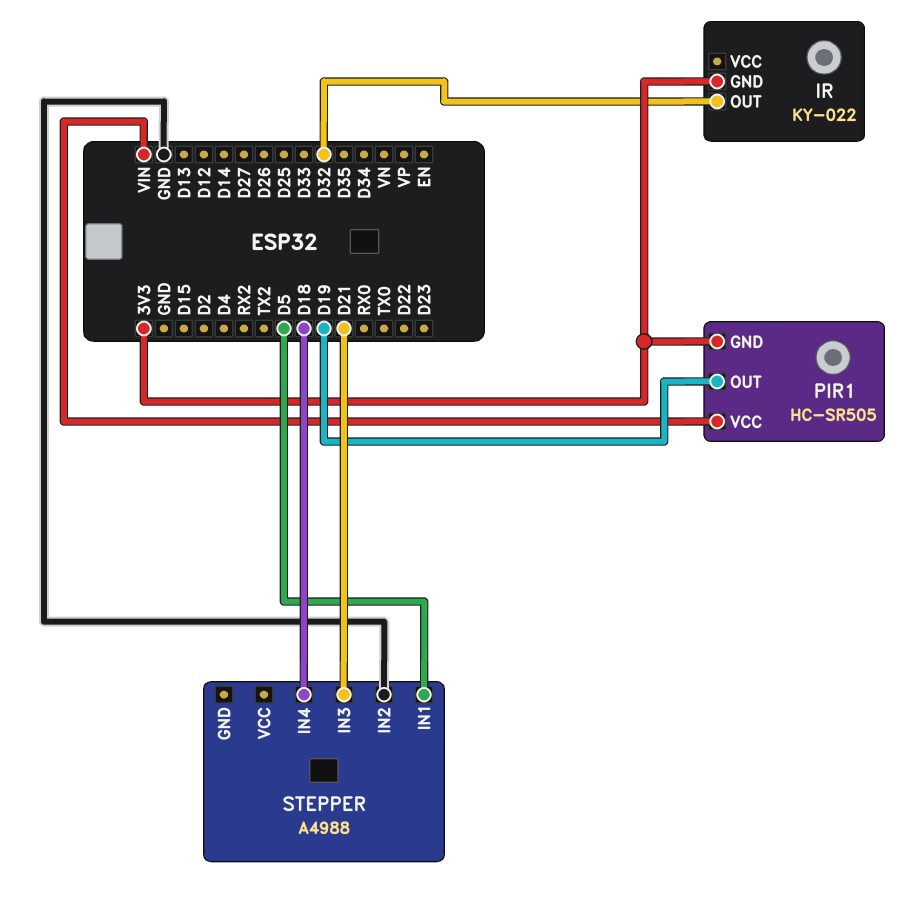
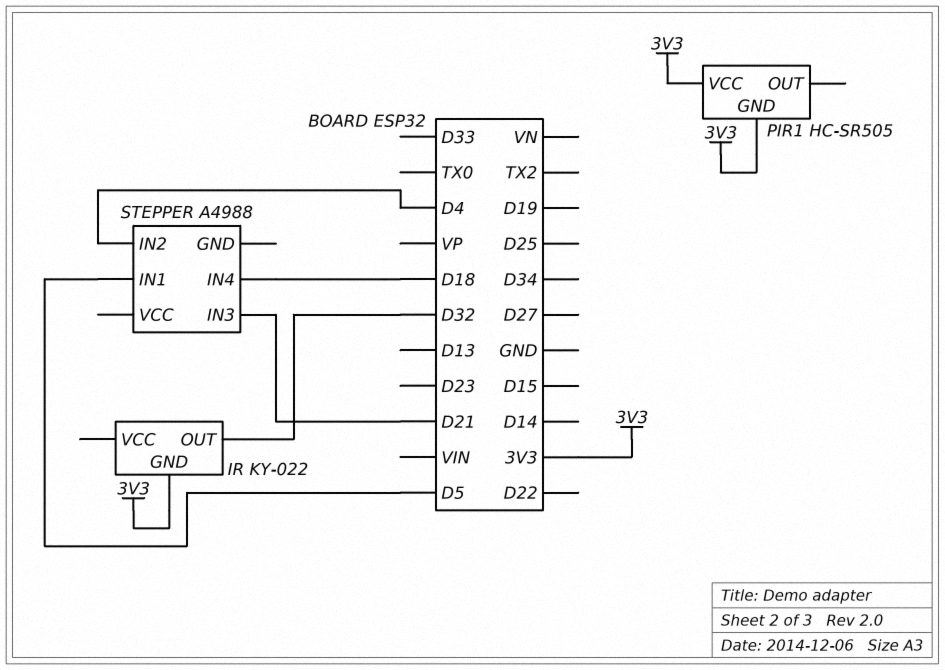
PIR1 pin OUT: D19 -> none
PIR1 pin VCC: VIN -> 3V3
STEPPER pin IN2: GND -> D4

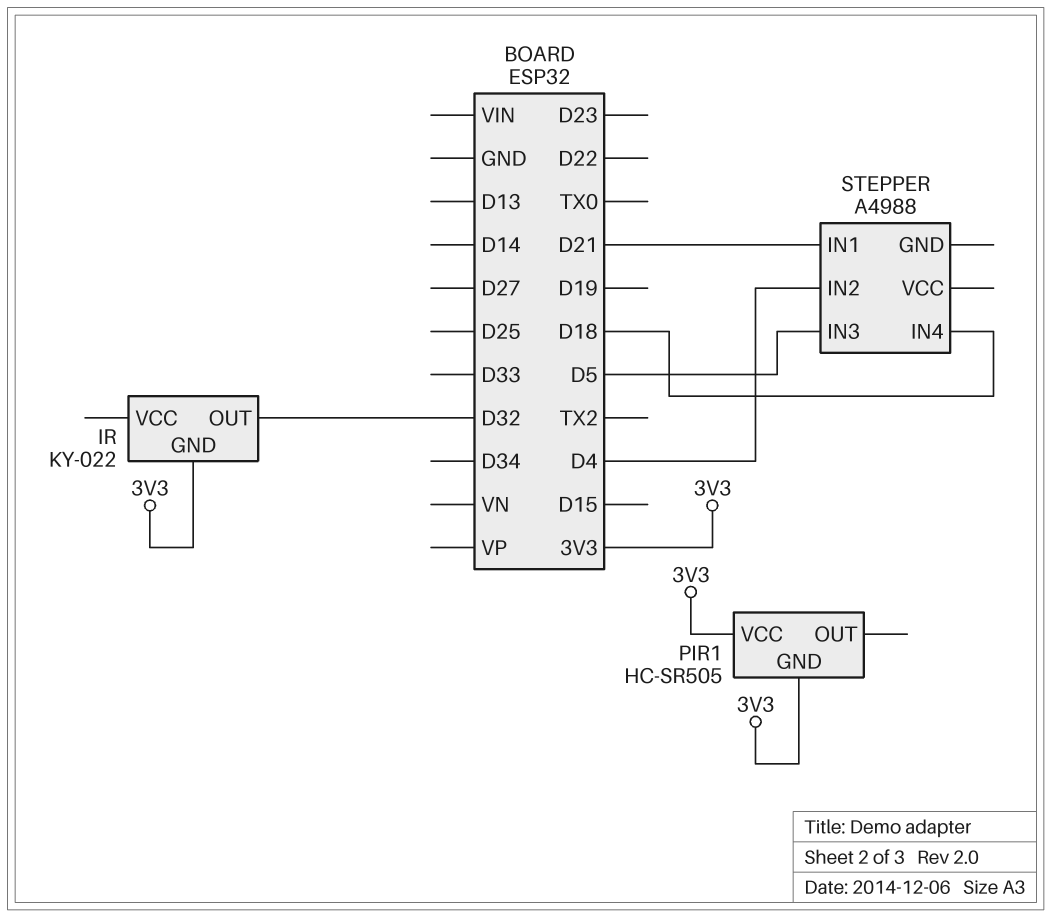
STEPPER pin IN1: D5 -> D21
STEPPER pin IN3: D21 -> D5

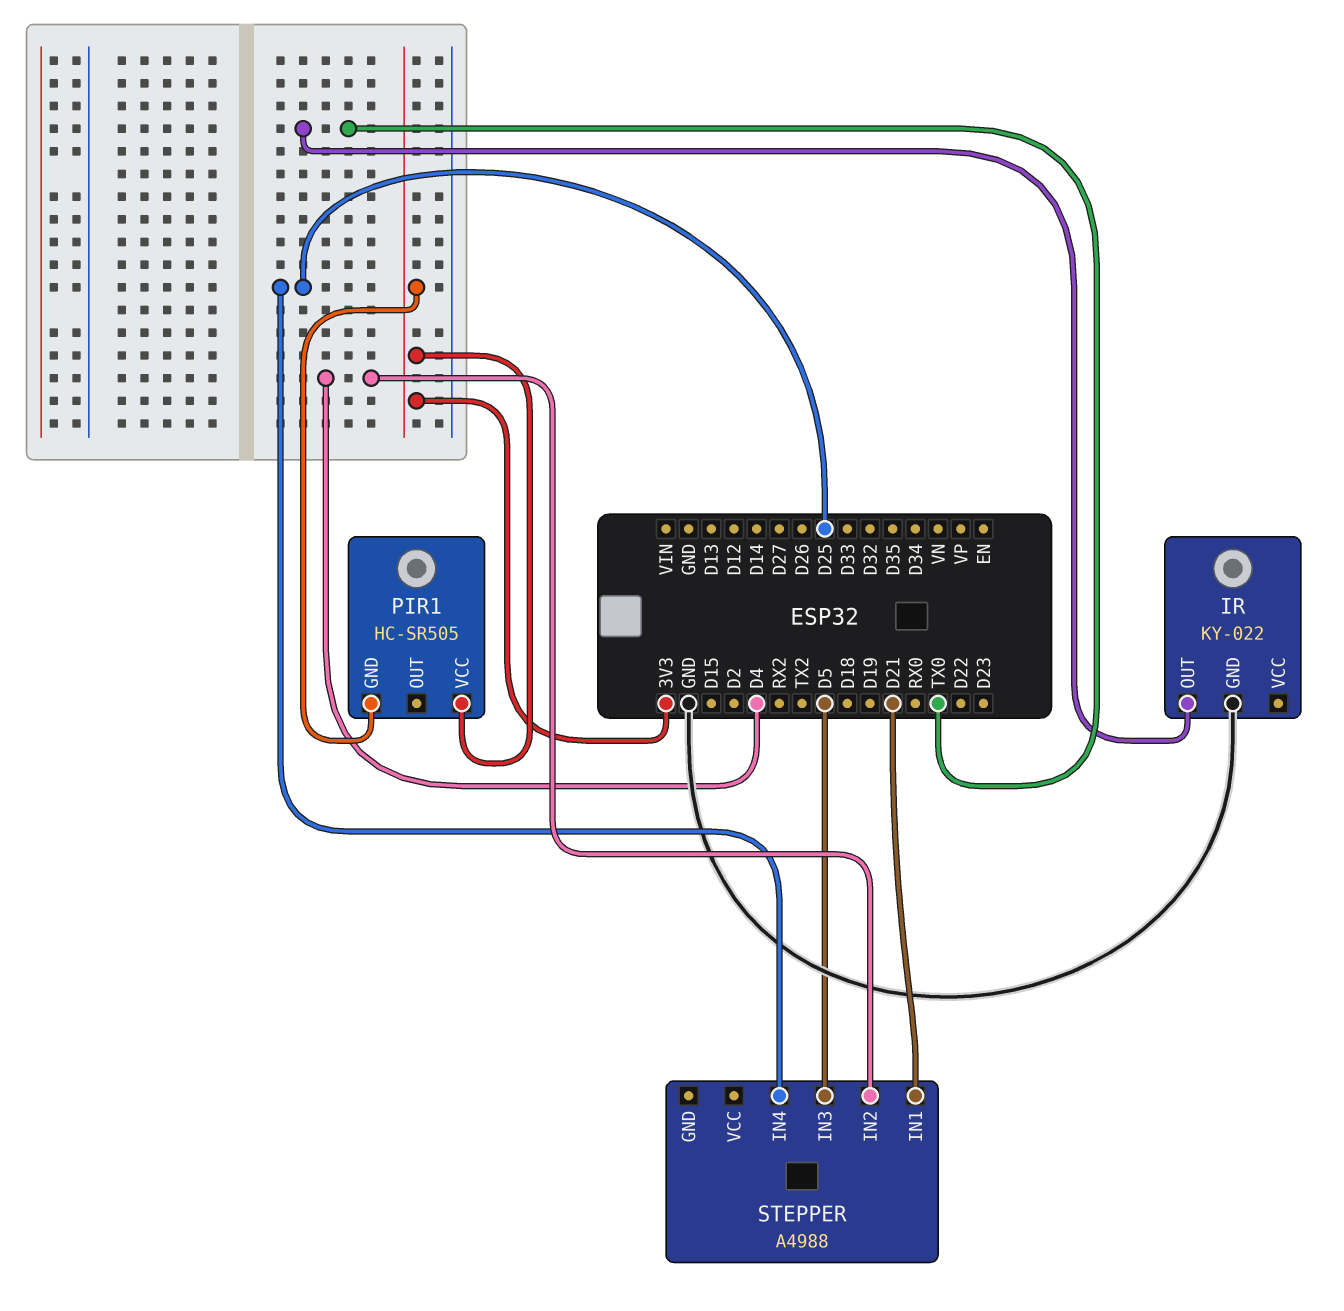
IR pin GND: 3V3 -> GND
IR pin OUT: D32 -> TX0
STEPPER pin IN4: D18 -> D25

